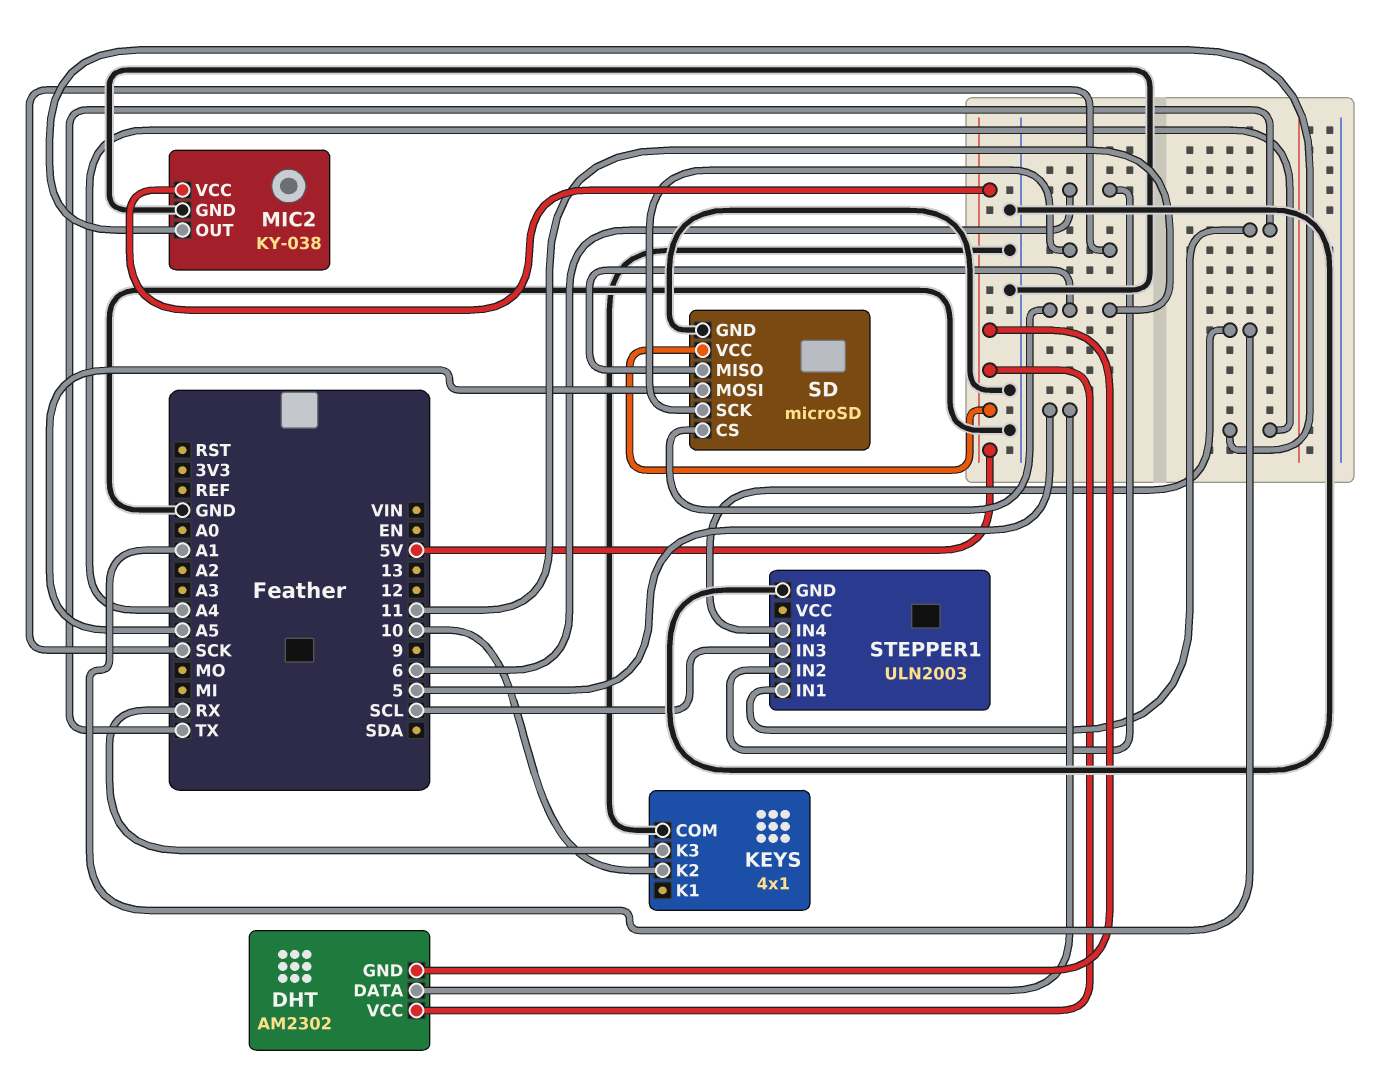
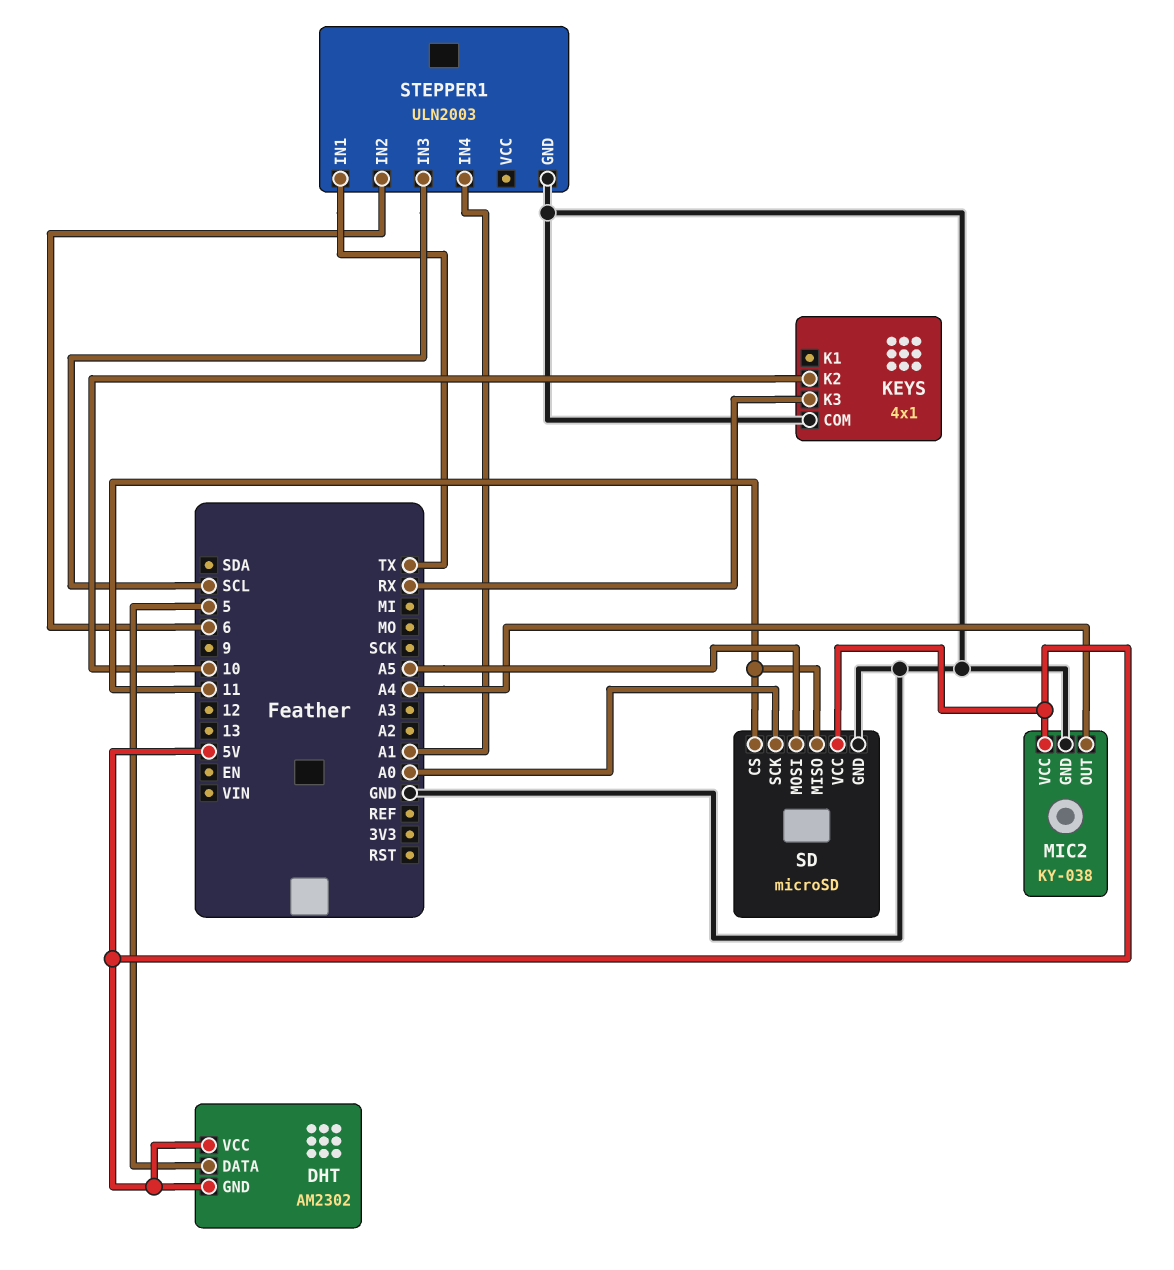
SD pin SCK: SCK -> A0

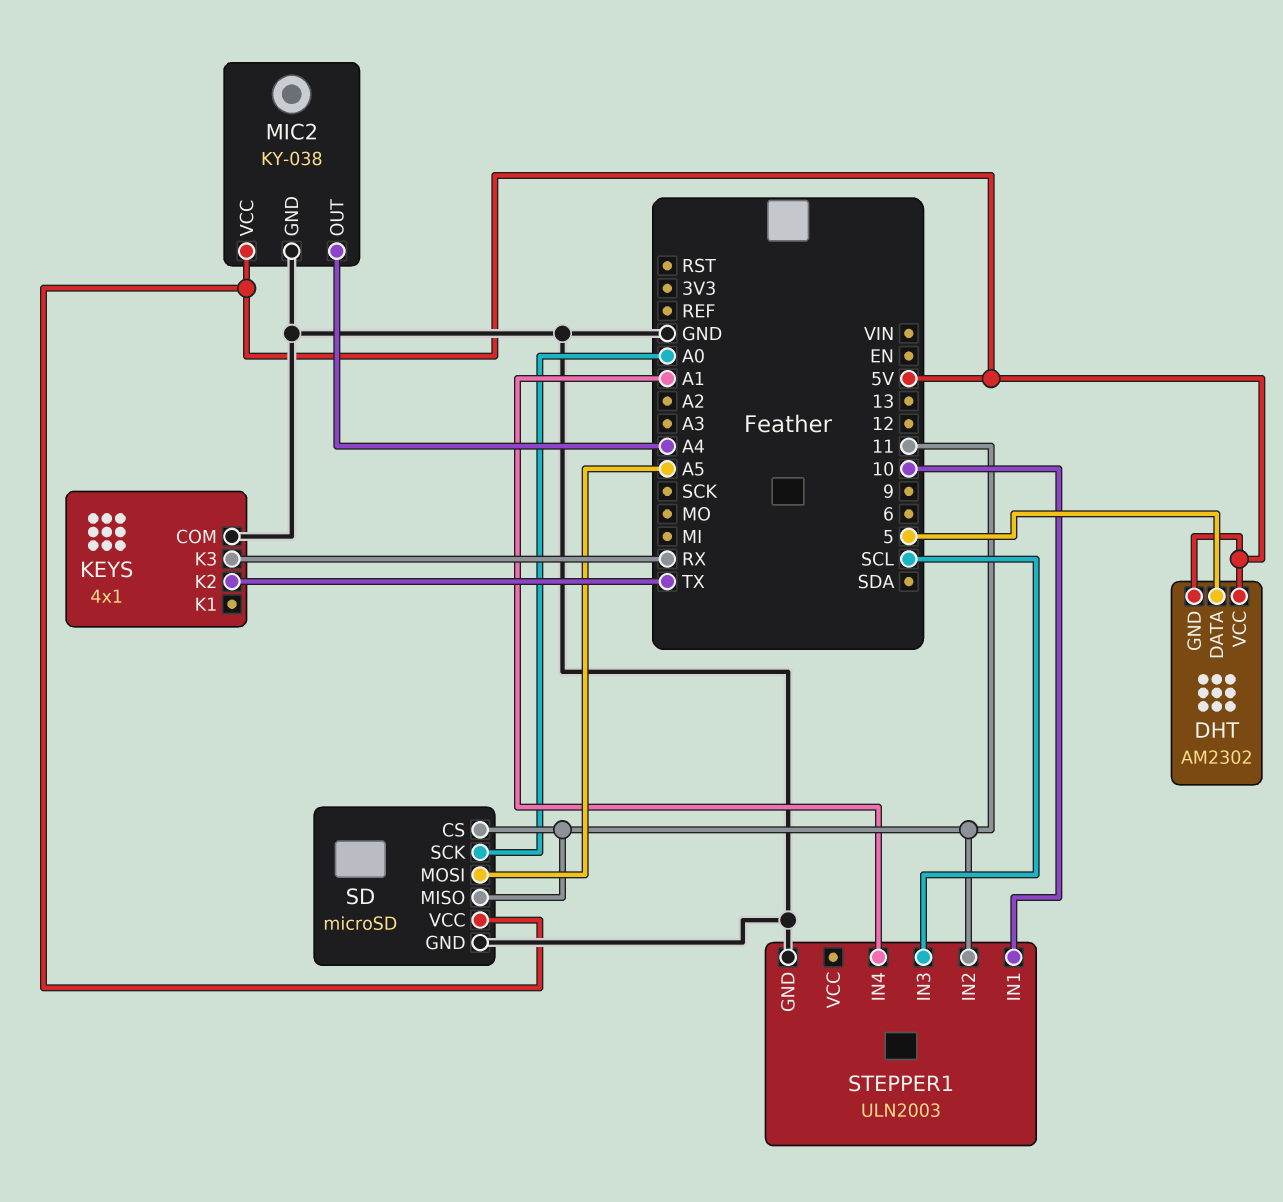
KEYS pin K2: 10 -> TX
STEPPER1 pin IN1: TX -> 10
STEPPER1 pin IN2: 6 -> 11

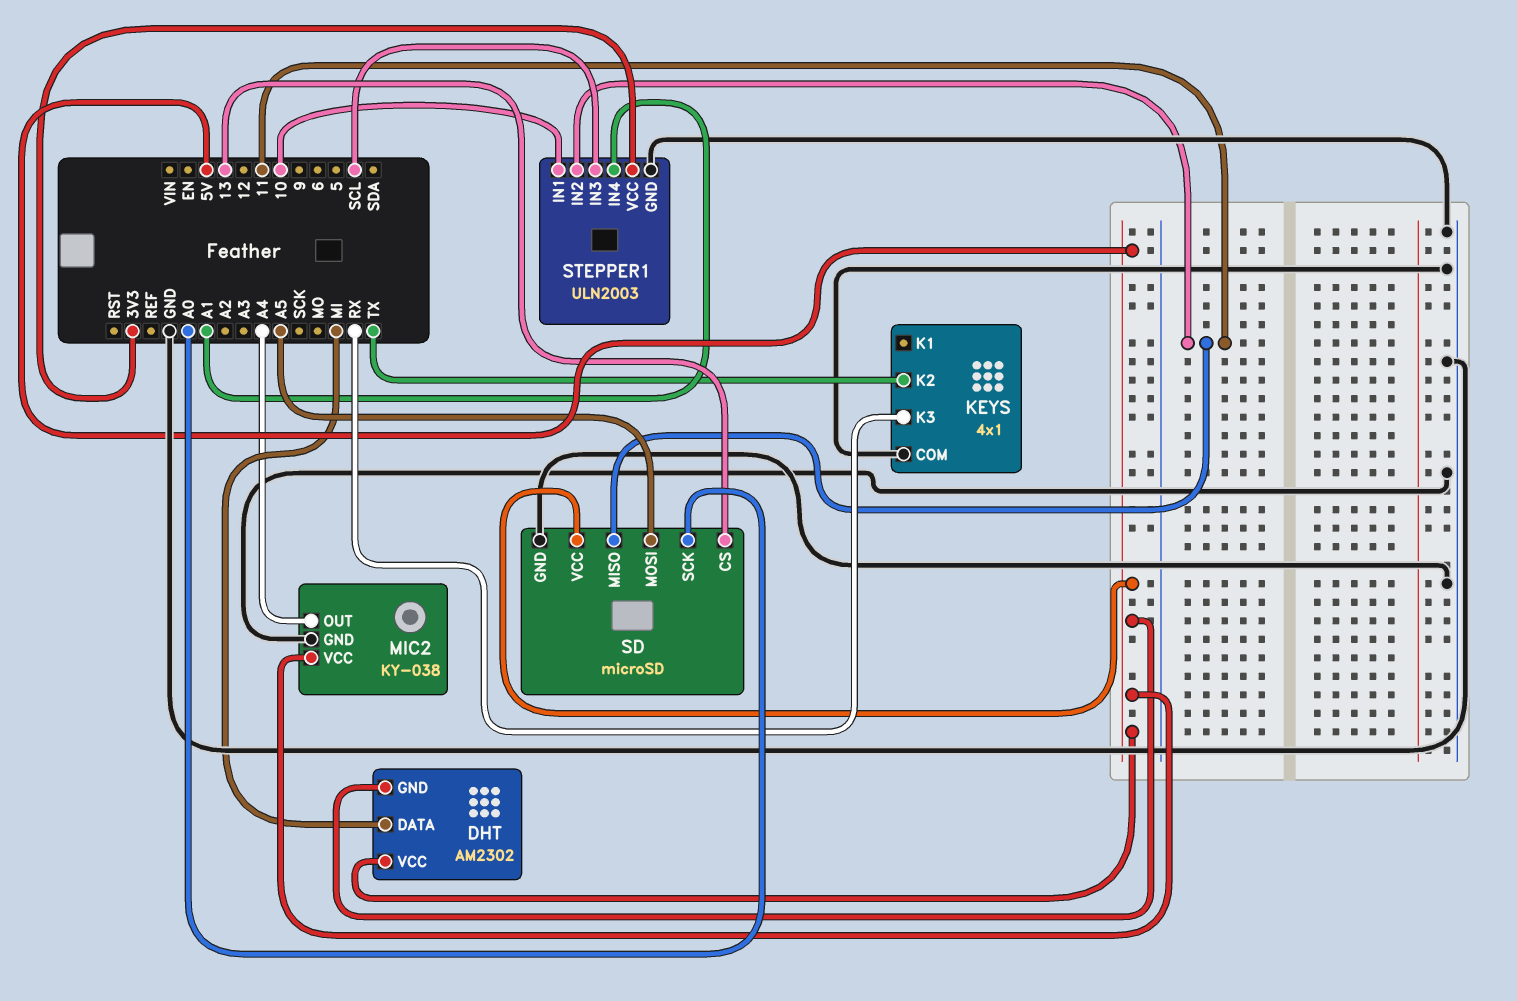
DHT pin DATA: 5 -> MI
SD pin CS: 11 -> 13
STEPPER1 pin VCC: none -> 3V3

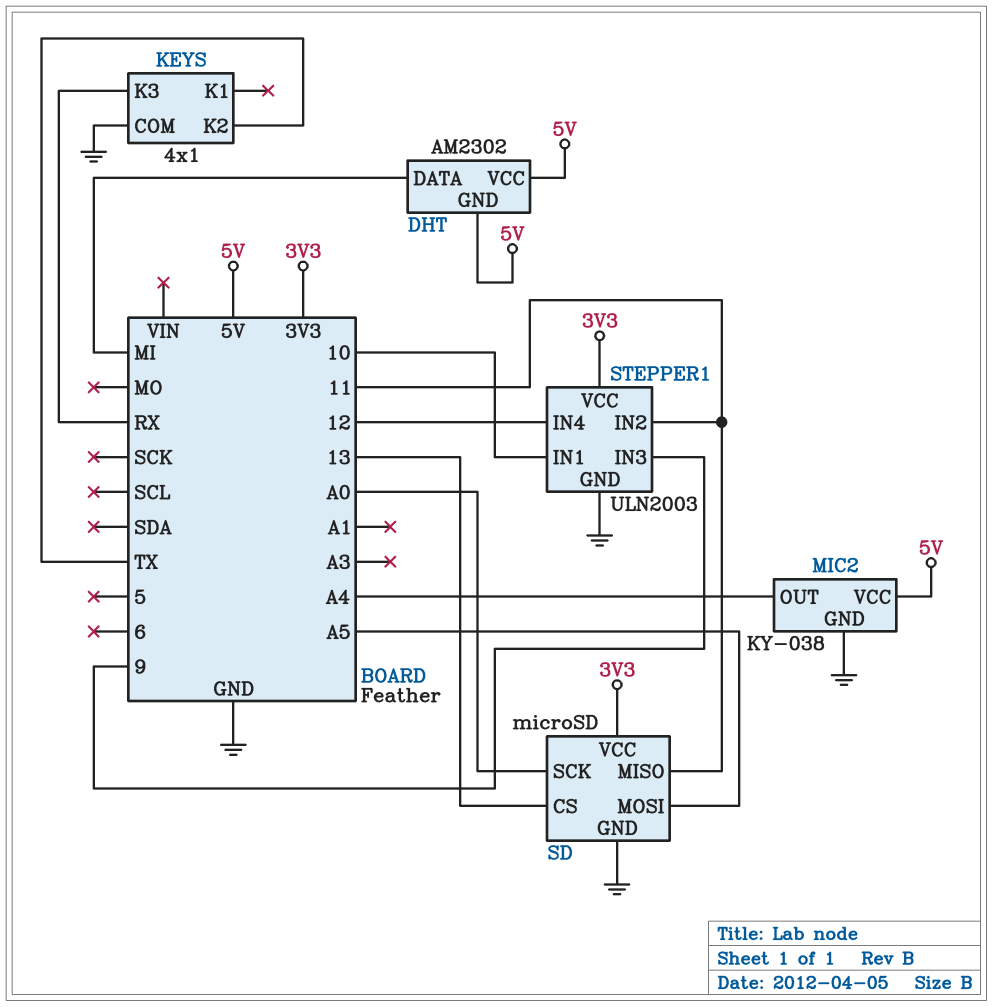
SD pin VCC: 5V -> 3V3
STEPPER1 pin IN3: SCL -> 9
STEPPER1 pin IN4: A1 -> 12

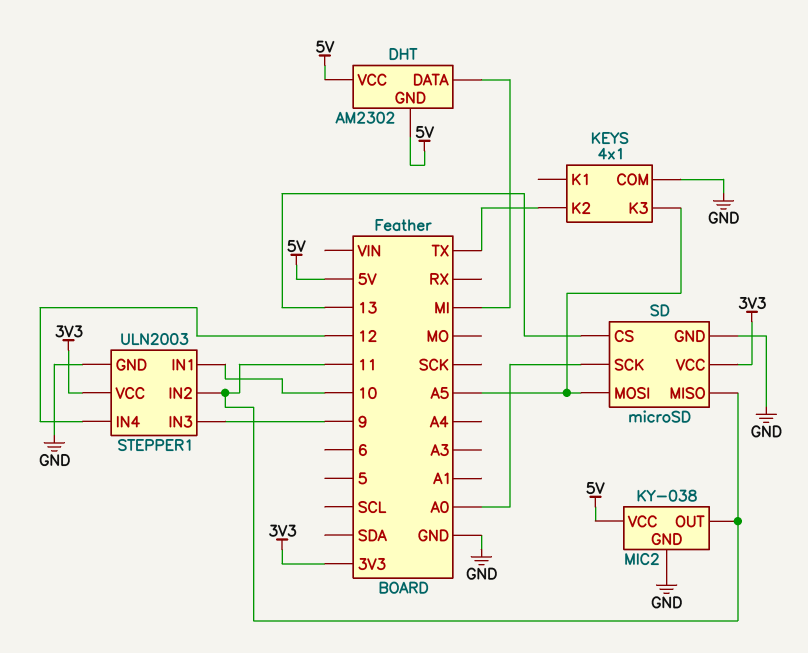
KEYS pin K3: RX -> A5
MIC2 pin OUT: A4 -> 11

